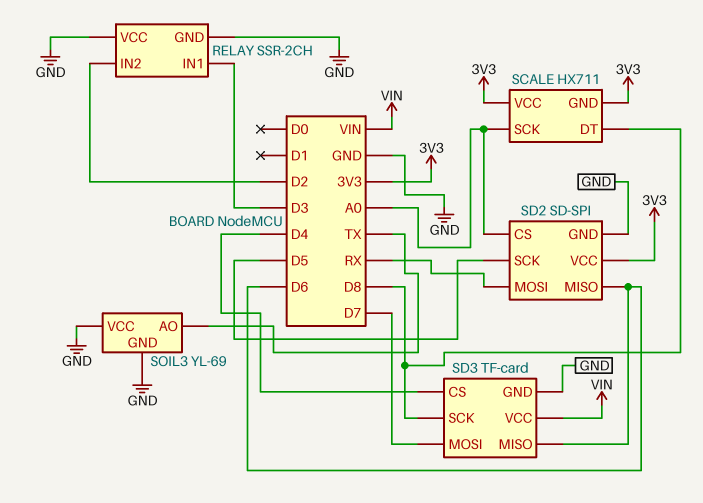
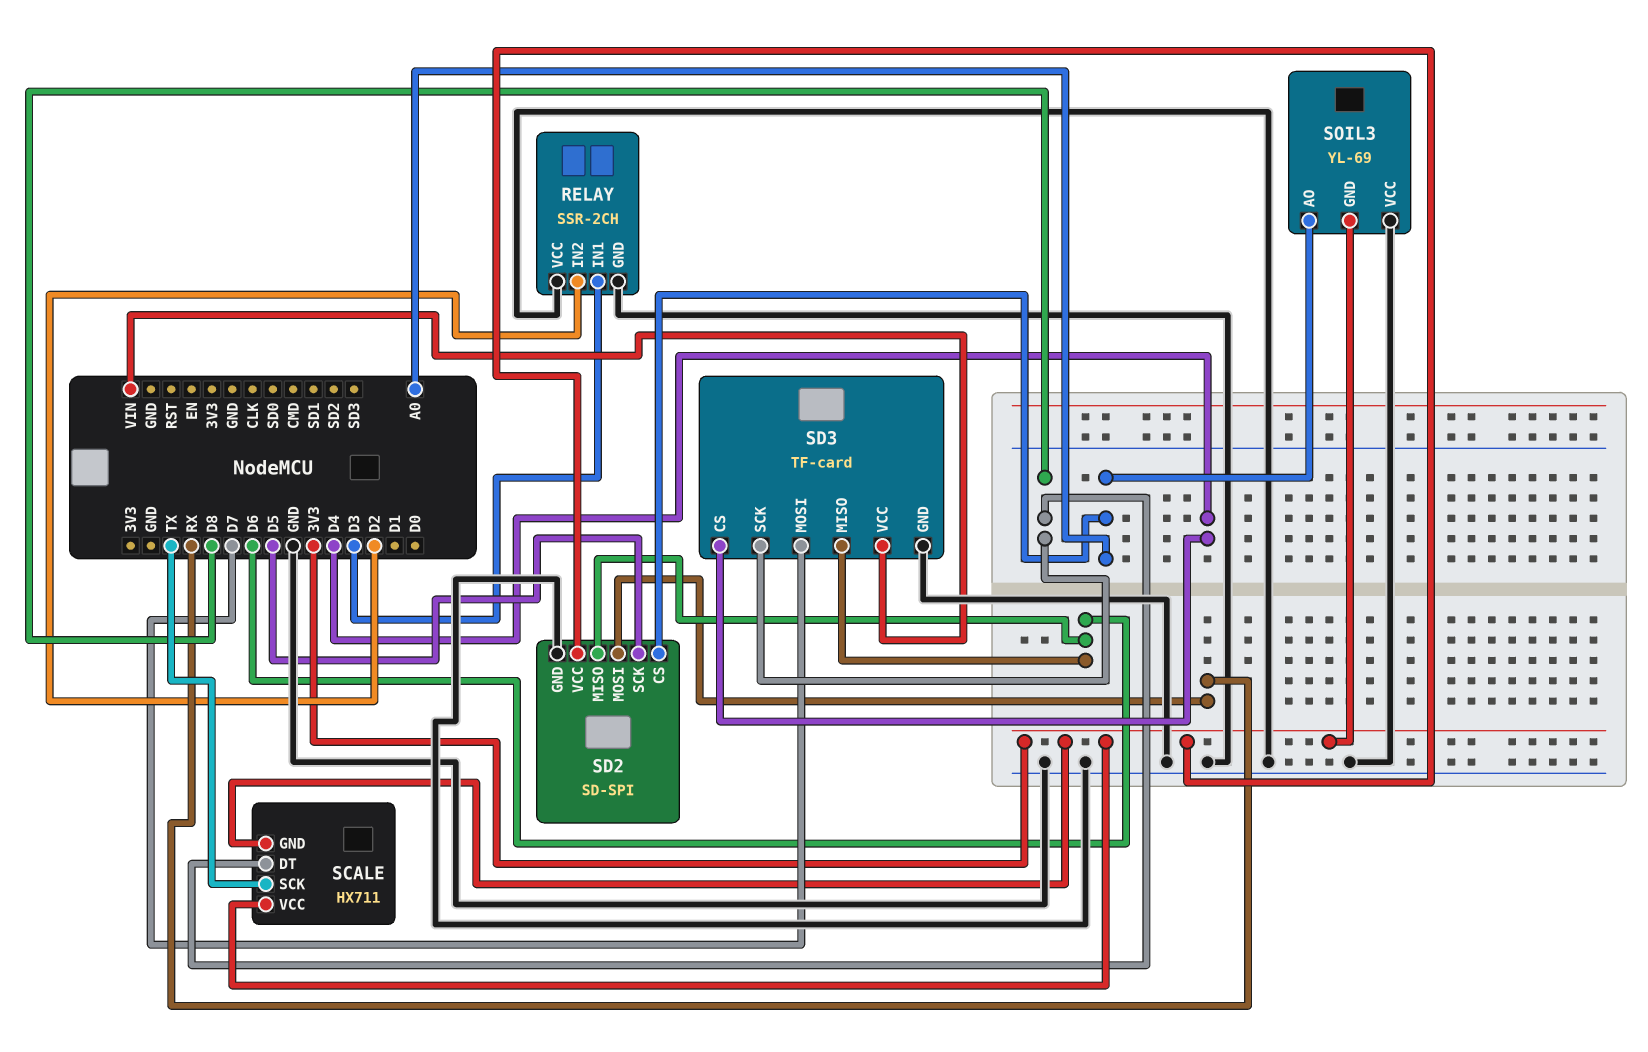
SCALE pin SCK: A0 -> TX
SOIL3 pin AO: TX -> A0
SOIL3 pin GND: GND -> 3V3

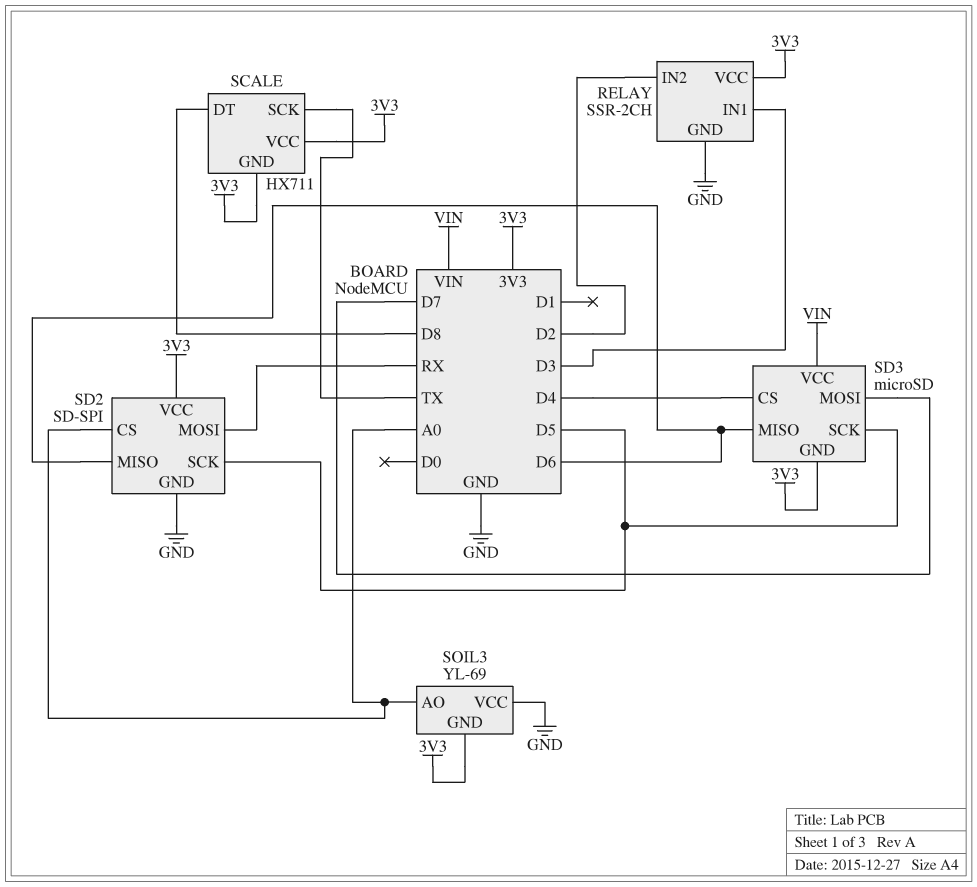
RELAY pin VCC: GND -> 3V3
SD3: TF-card -> microSD
SD3 pin GND: GND -> 3V3
SD3 pin SCK: D8 -> D5

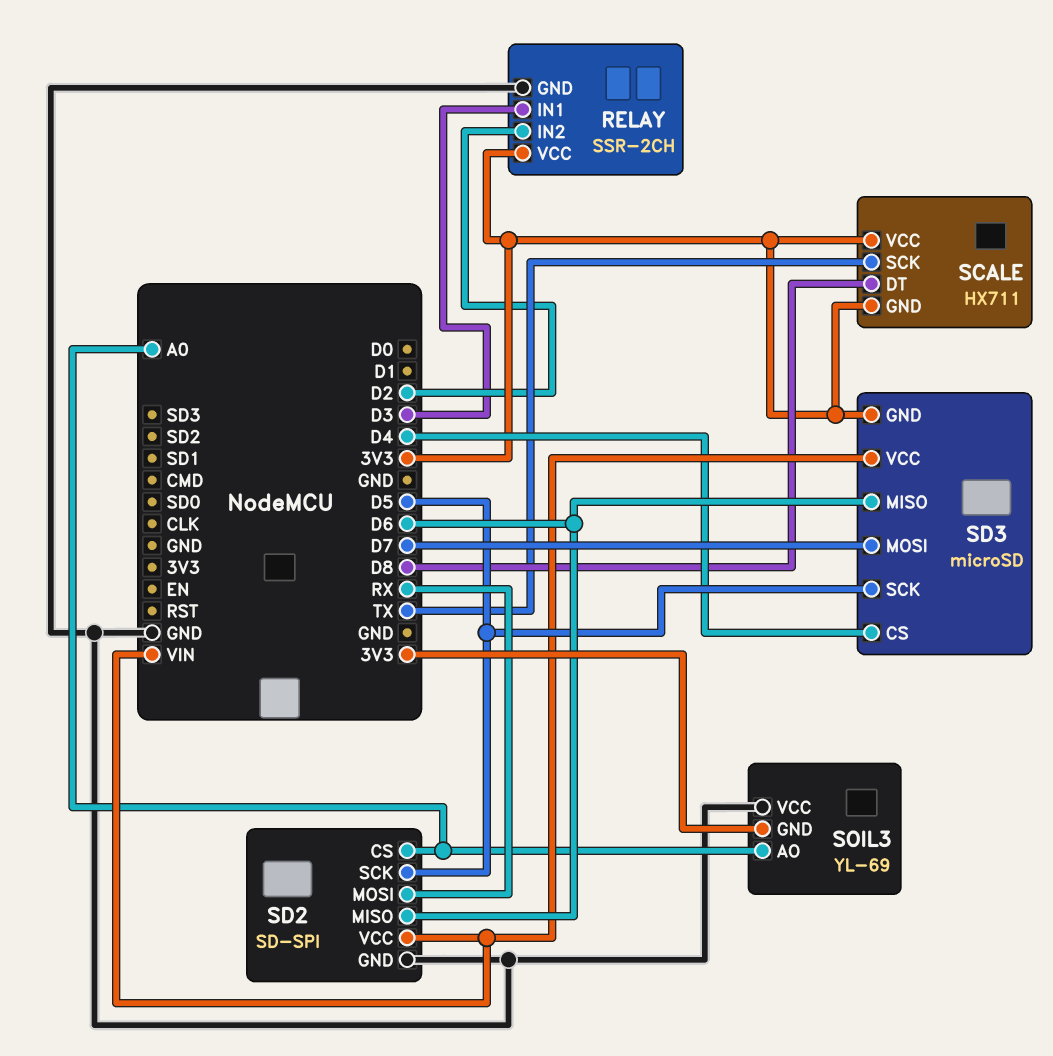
SD2 pin VCC: 3V3 -> VIN

